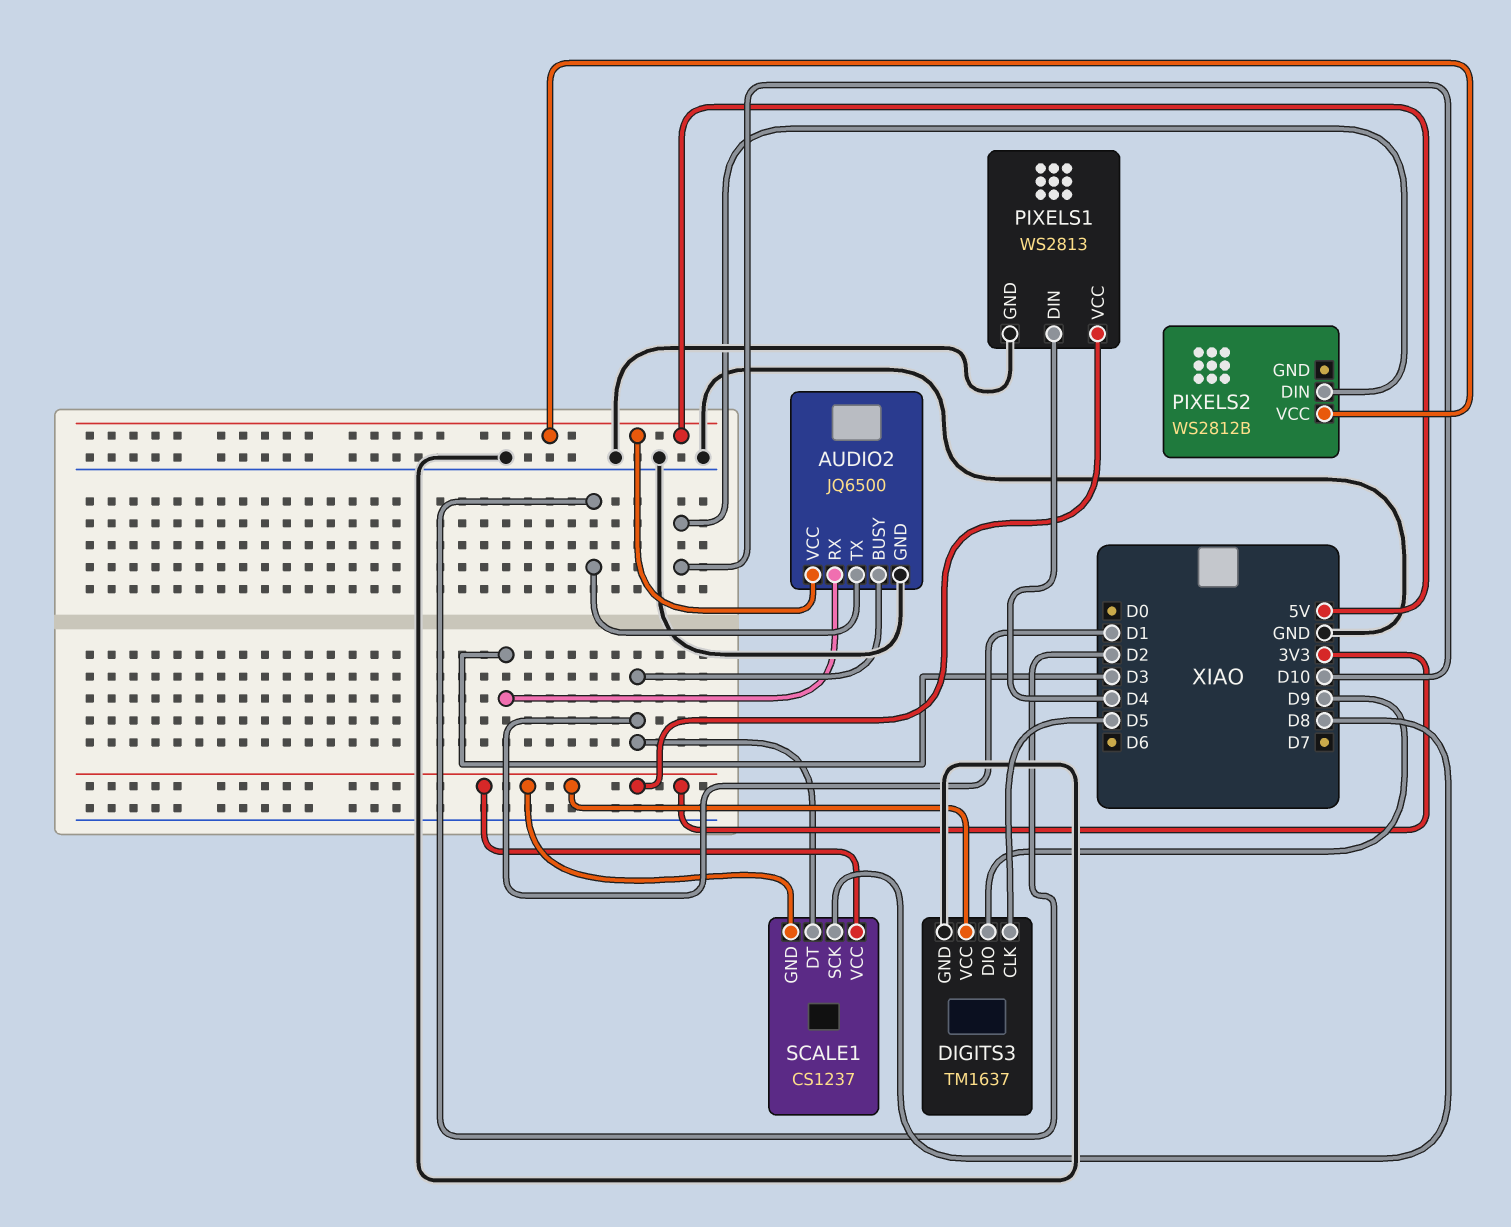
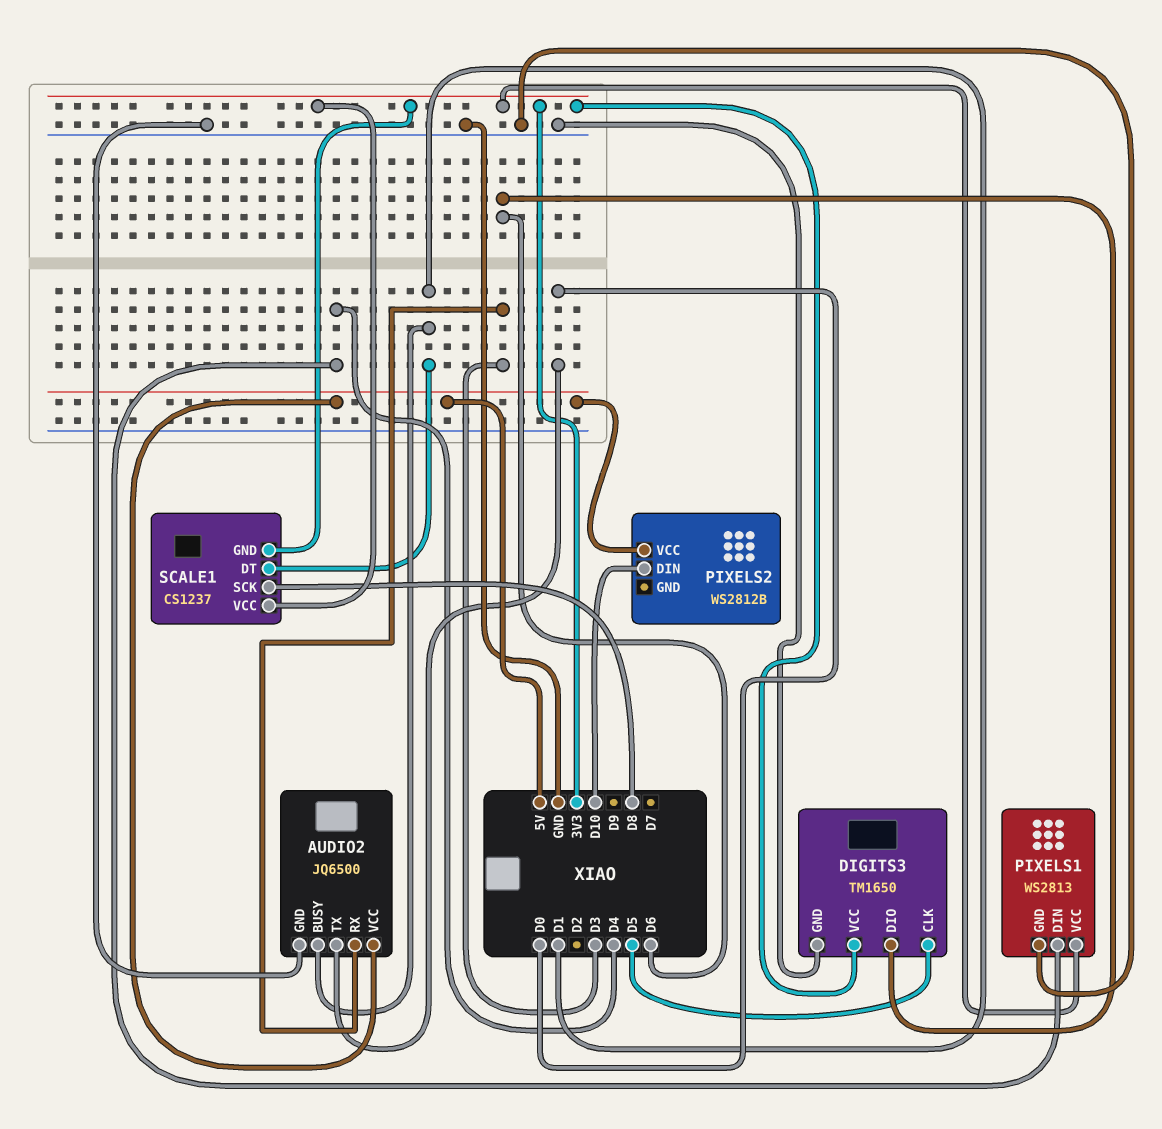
AUDIO2 pin TX: D2 -> D0
DIGITS3: TM1637 -> TM1650
DIGITS3 pin DIO: D9 -> D6

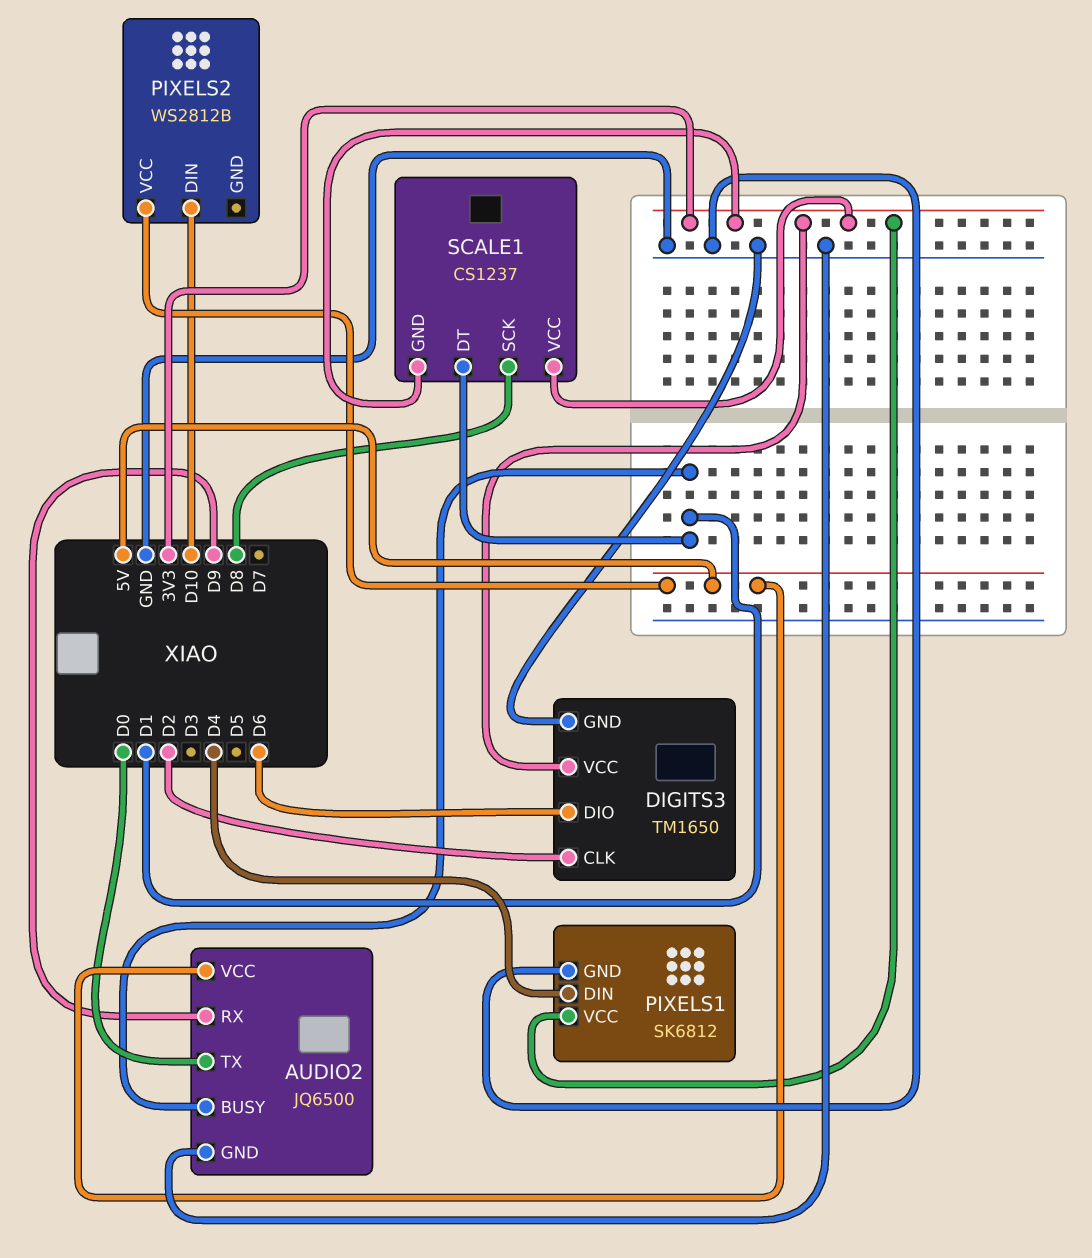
AUDIO2 pin RX: D3 -> D9
DIGITS3 pin CLK: D5 -> D2
PIXELS1: WS2813 -> SK6812

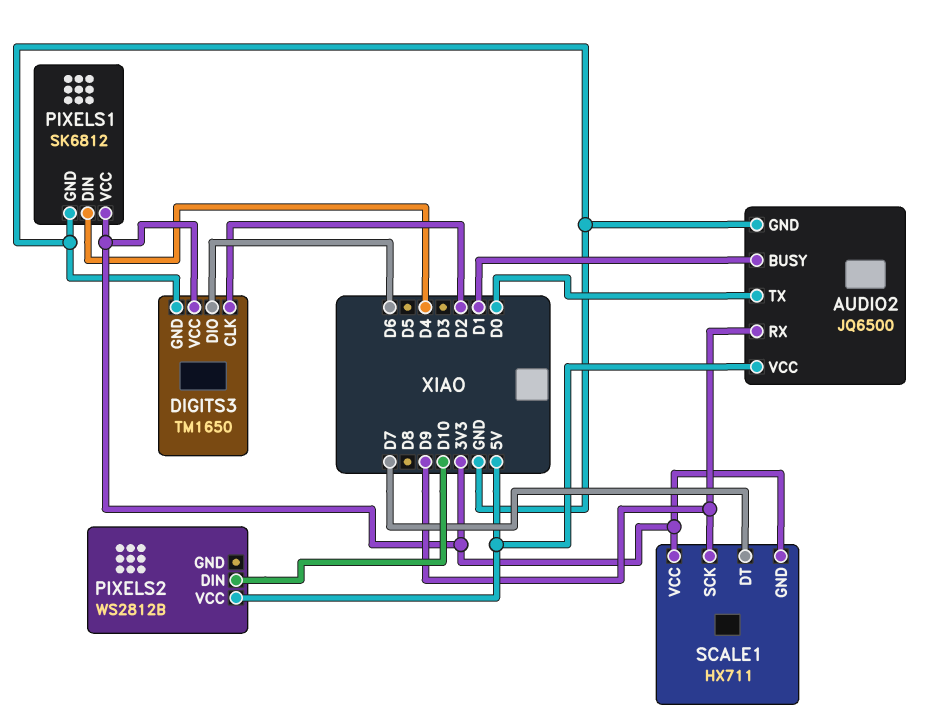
SCALE1: CS1237 -> HX711
SCALE1 pin DT: D1 -> D7
SCALE1 pin SCK: D8 -> D9

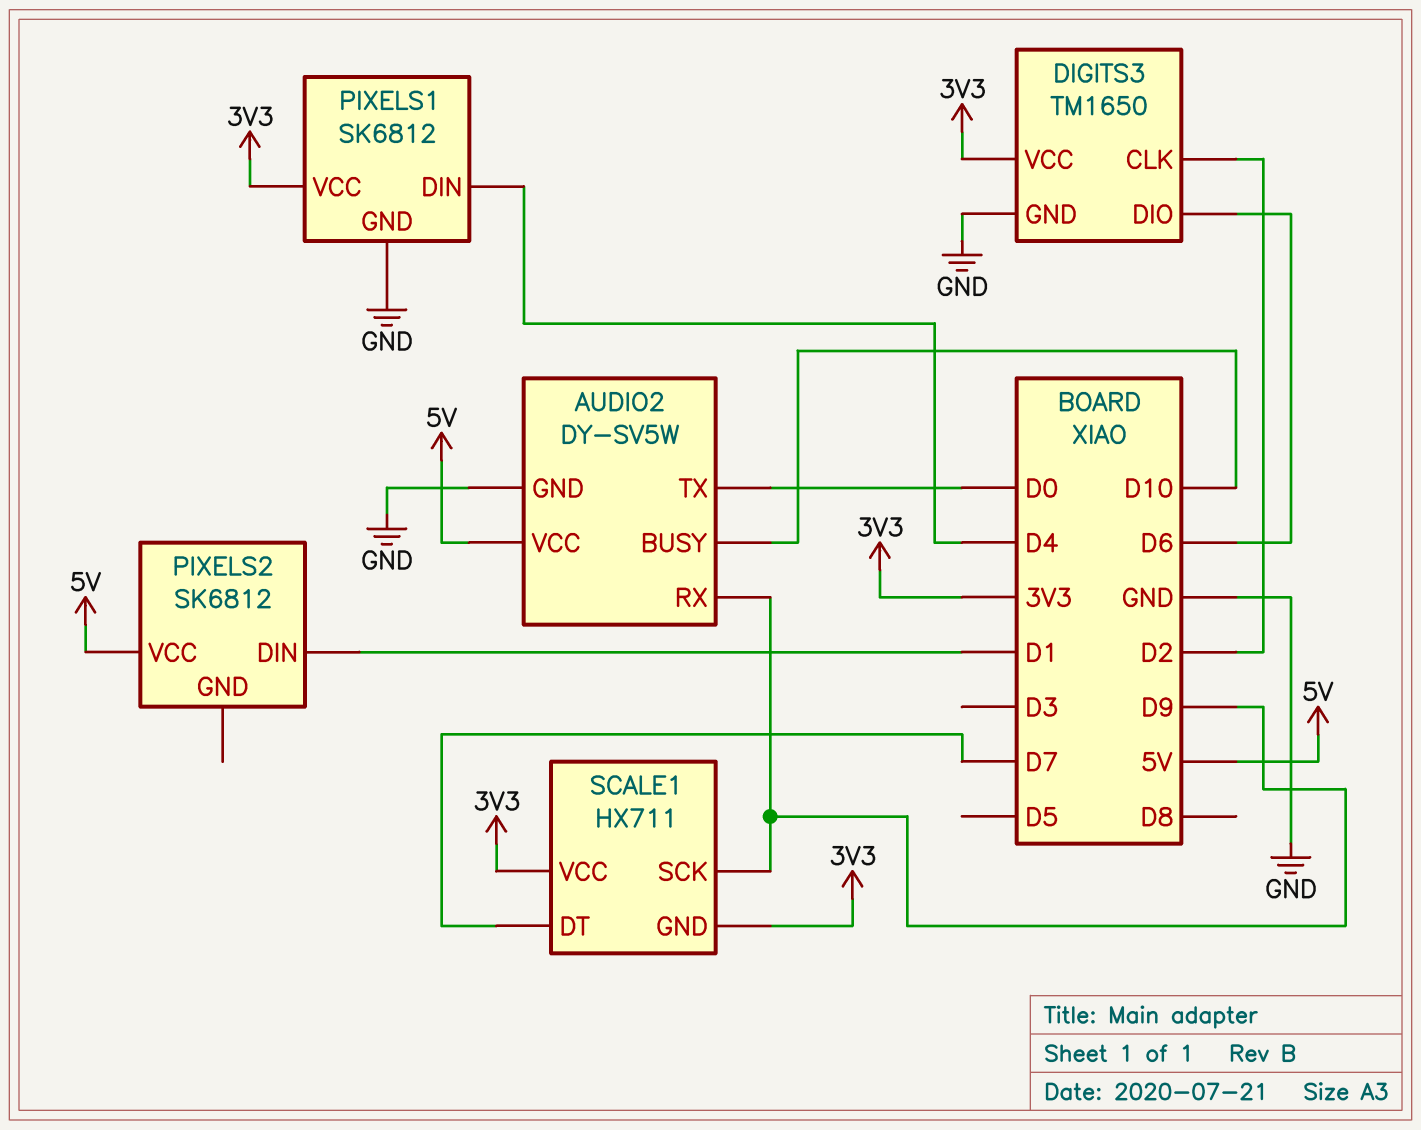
AUDIO2: JQ6500 -> DY-SV5W
AUDIO2 pin BUSY: D1 -> D10
PIXELS2: WS2812B -> SK6812
PIXELS2 pin DIN: D10 -> D1

